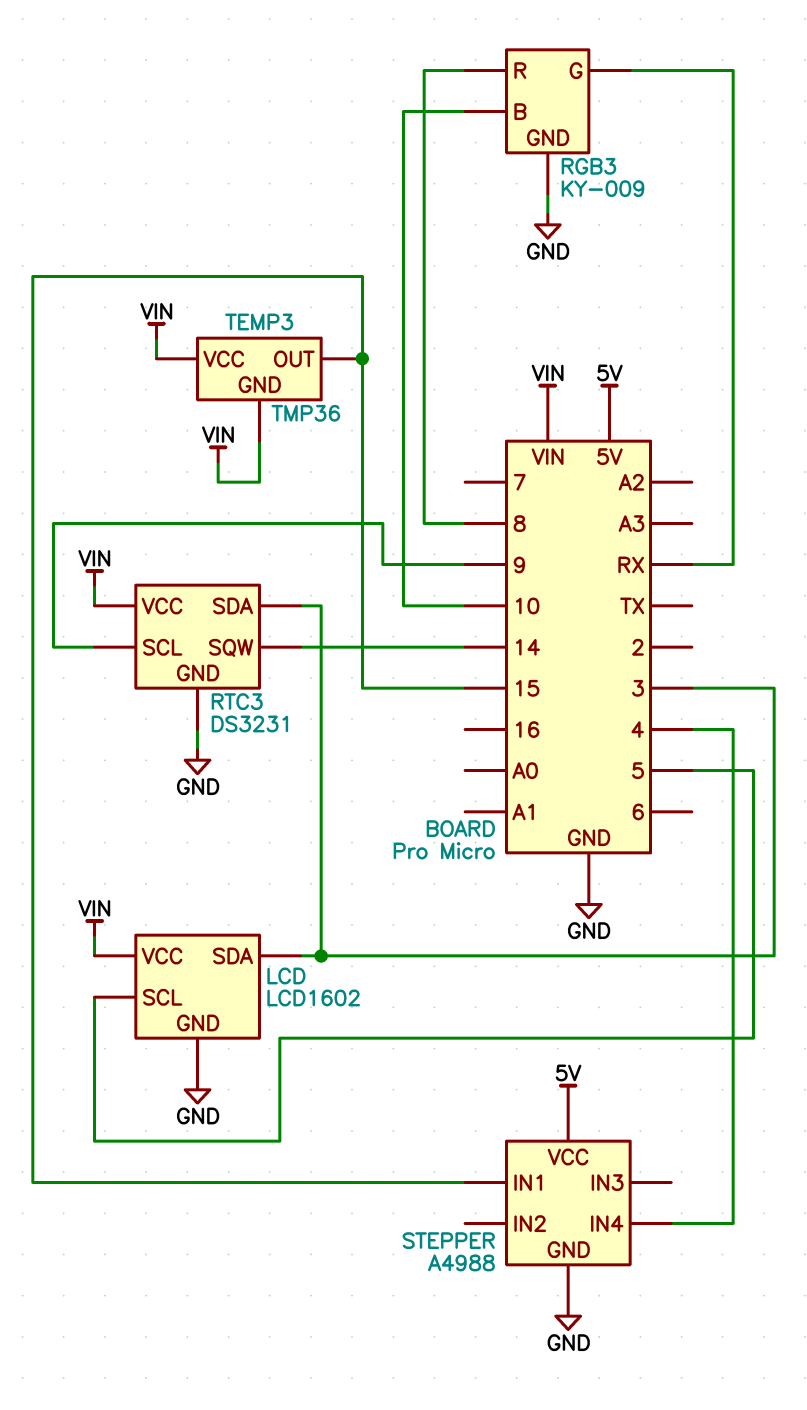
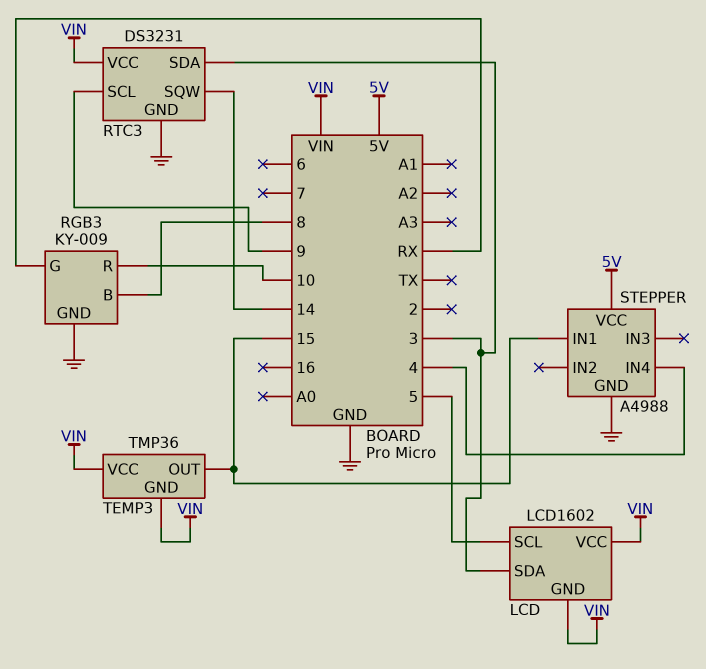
LCD pin GND: GND -> VIN
RGB3 pin B: 10 -> 8
RGB3 pin R: 8 -> 10

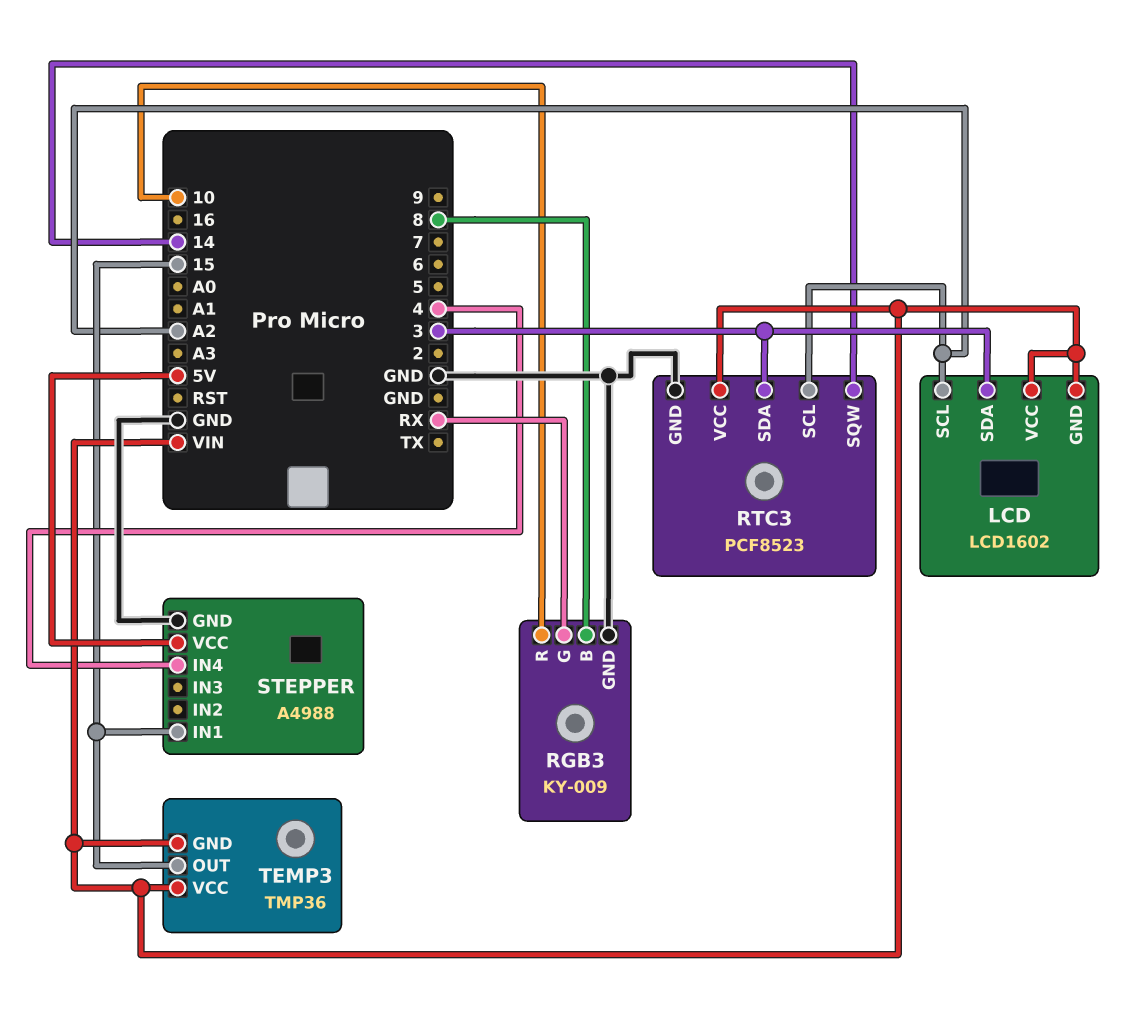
LCD pin SCL: 5 -> A2
RTC3: DS3231 -> PCF8523
RTC3 pin SCL: 9 -> A2

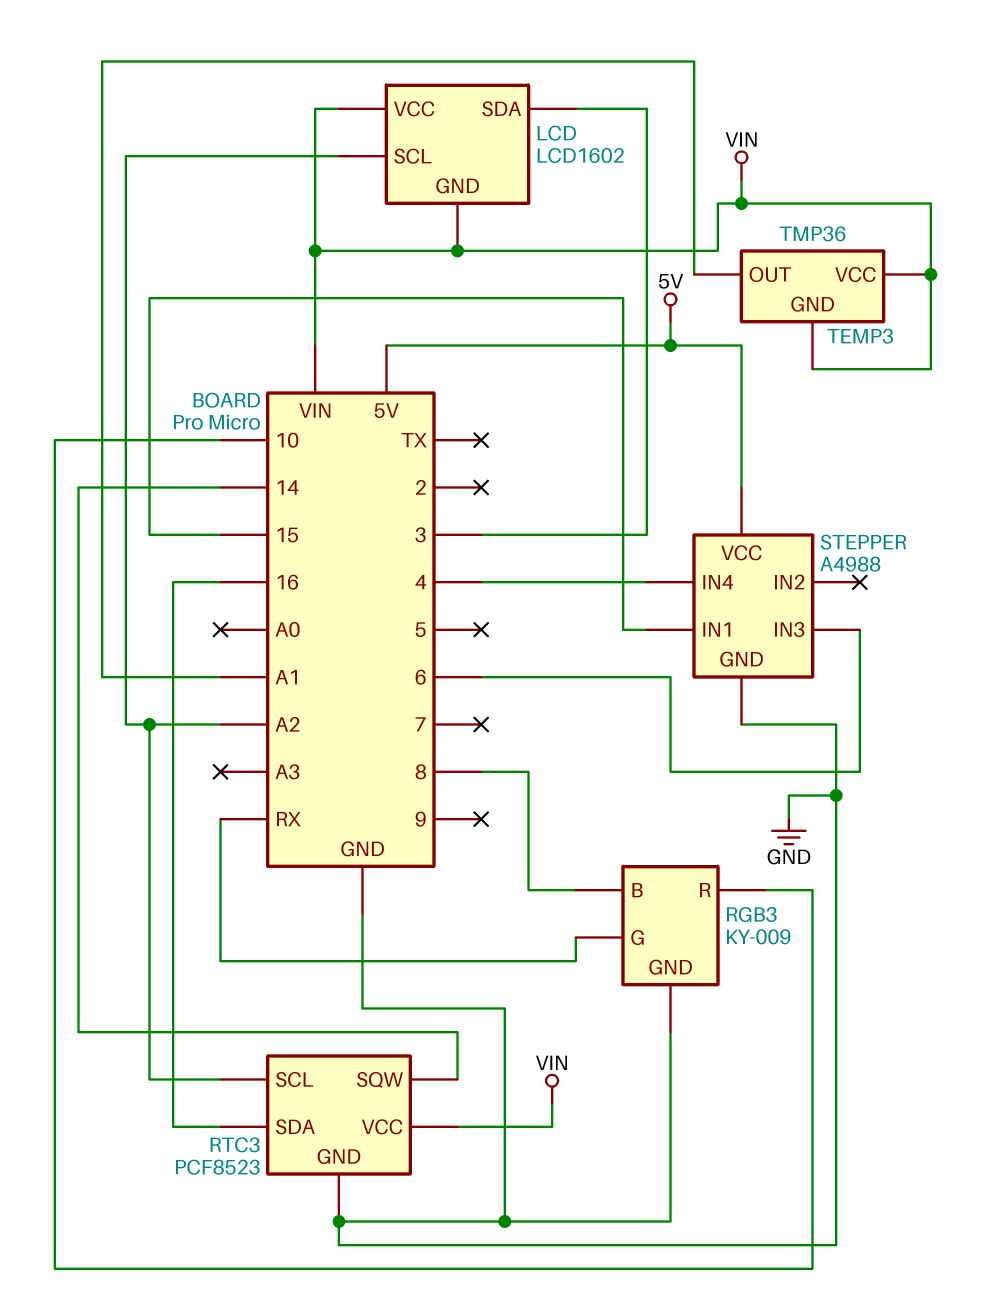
RTC3 pin SDA: 3 -> 16
STEPPER pin IN3: none -> 6
TEMP3 pin OUT: 15 -> A1

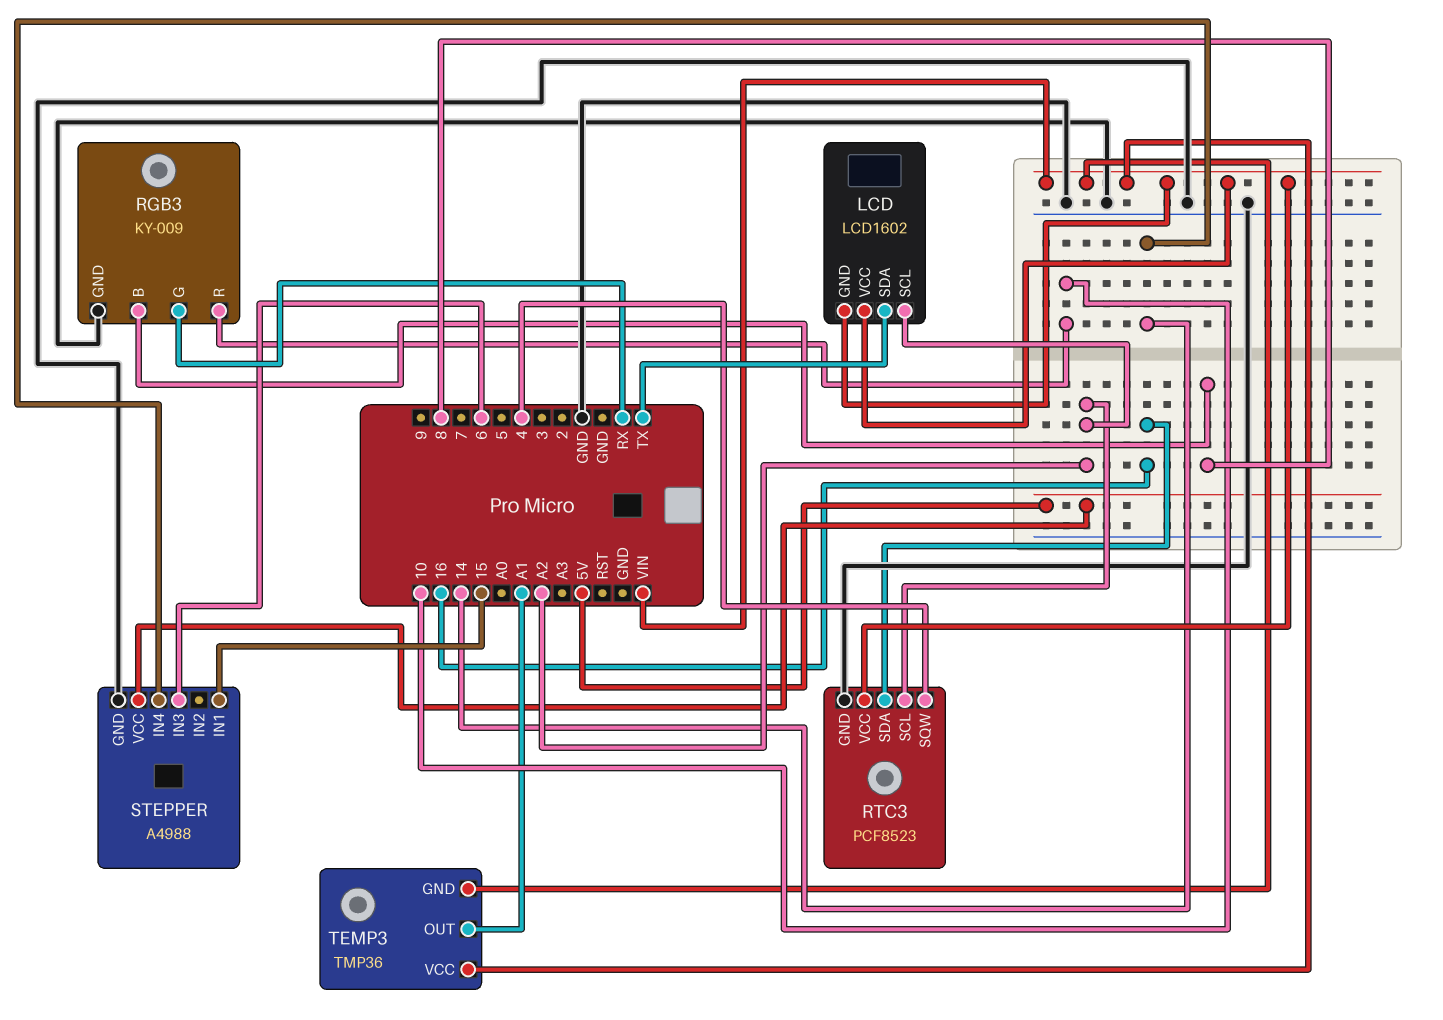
LCD pin SDA: 3 -> TX
RTC3 pin SQW: 14 -> 4
STEPPER pin IN4: 4 -> 14

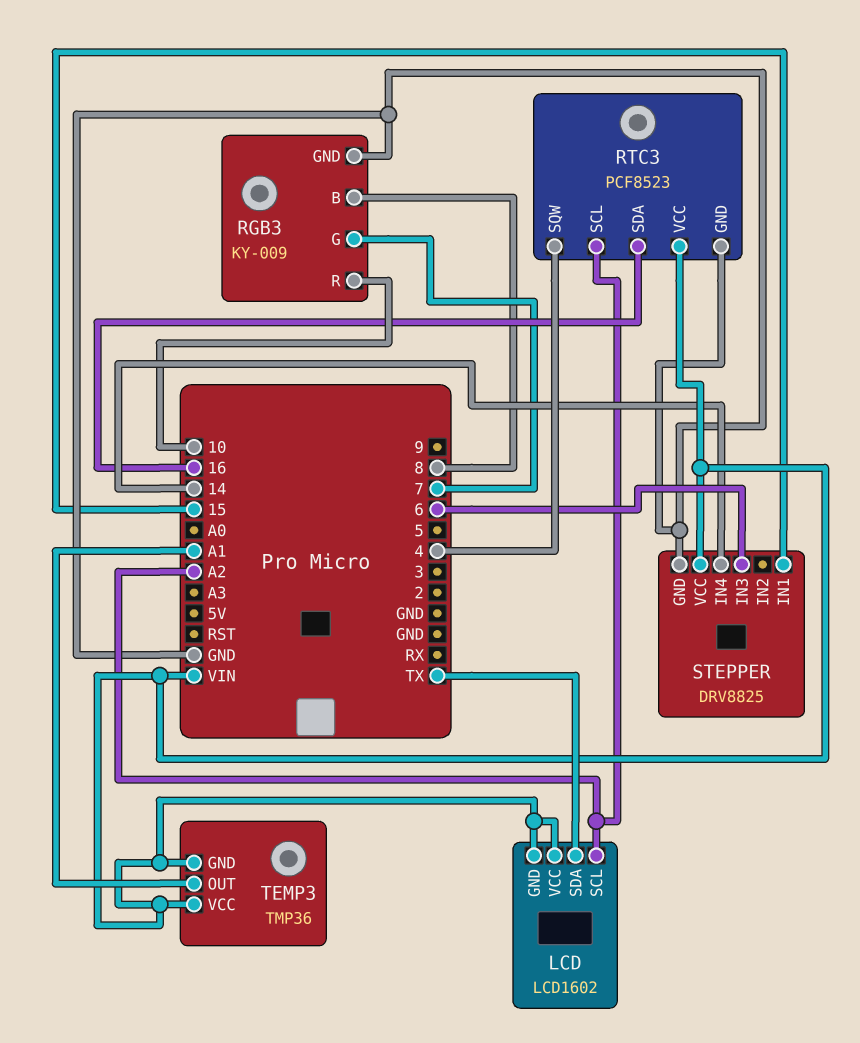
RGB3 pin G: RX -> 7
STEPPER: A4988 -> DRV8825
STEPPER pin VCC: 5V -> VIN

